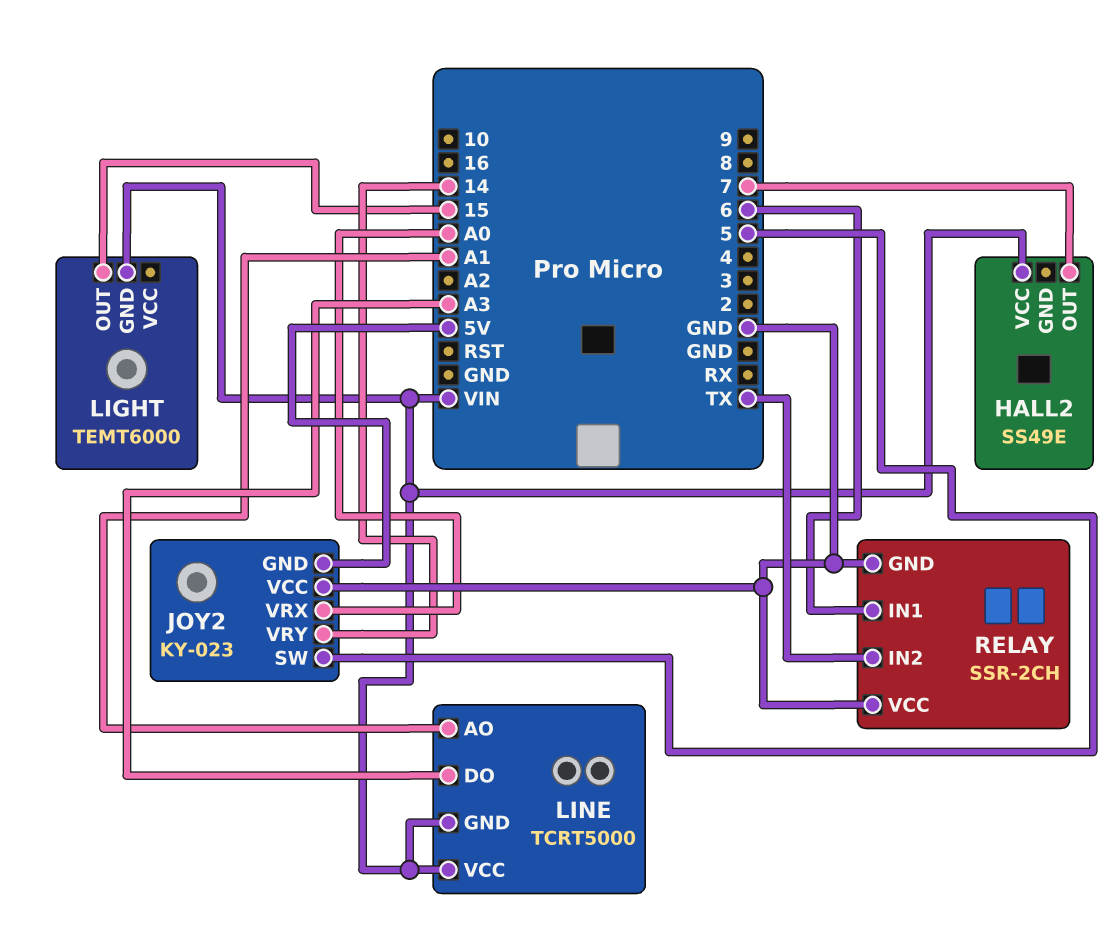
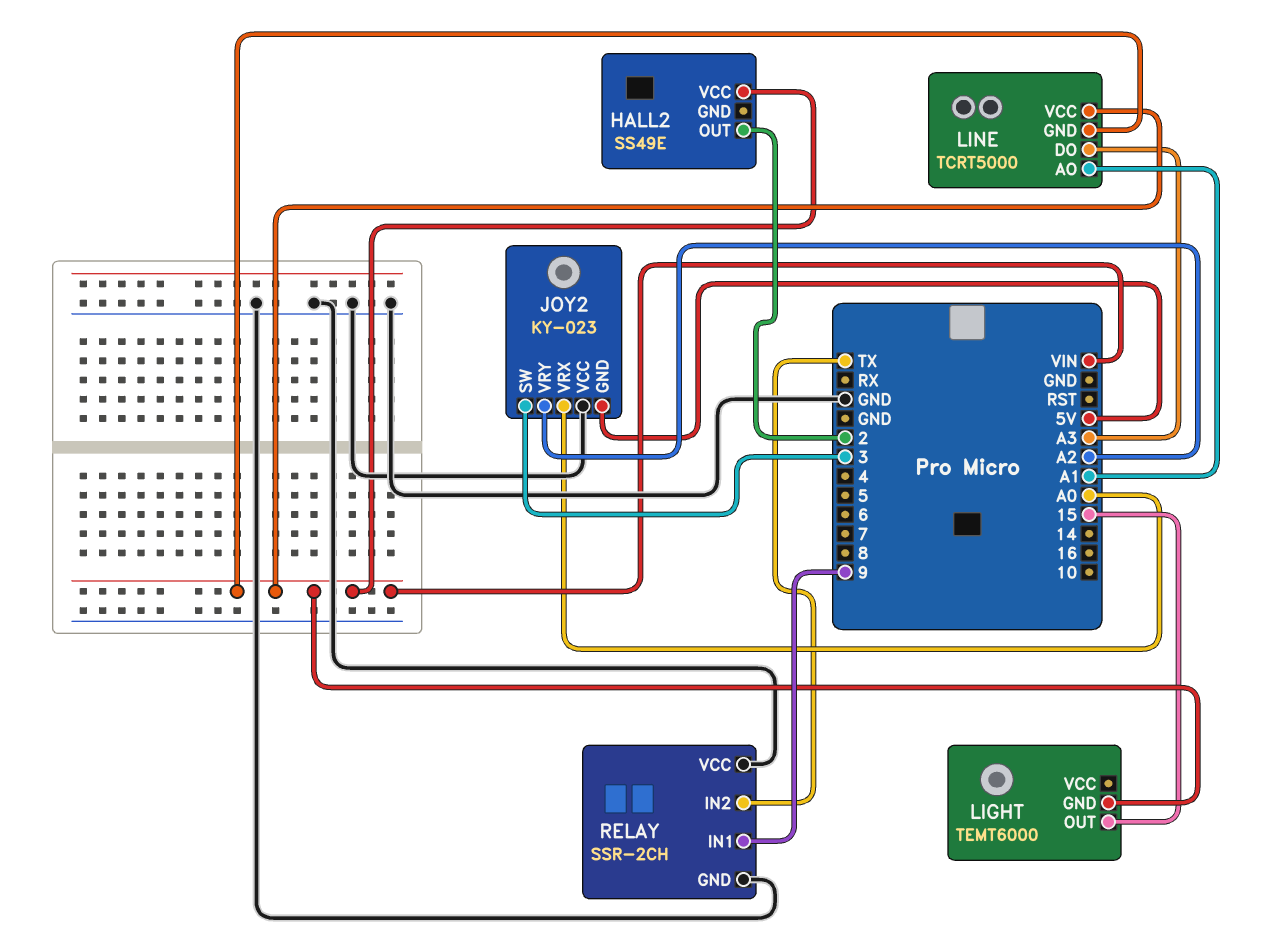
HALL2 pin OUT: 7 -> 2
JOY2 pin SW: 5 -> 3
JOY2 pin VRY: 14 -> A2
RELAY pin IN1: 6 -> 9

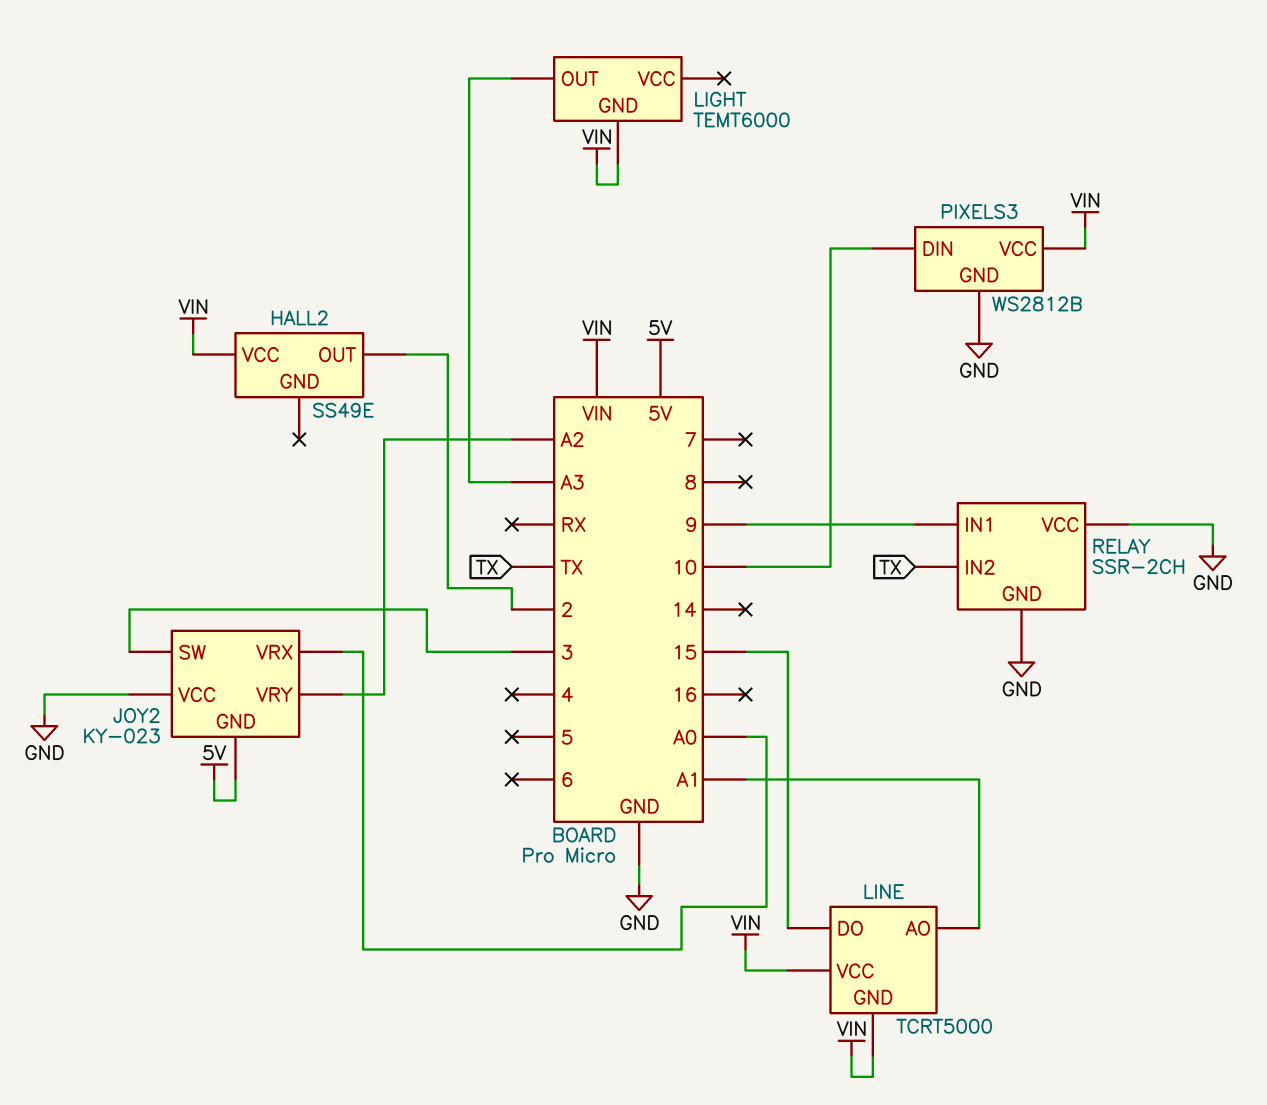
LIGHT pin OUT: 15 -> A3
LINE pin DO: A3 -> 15
PIXELS3: none -> WS2812B
PIXELS3 pin DIN: none -> 10
PIXELS3 pin GND: none -> GND
PIXELS3 pin VCC: none -> VIN

